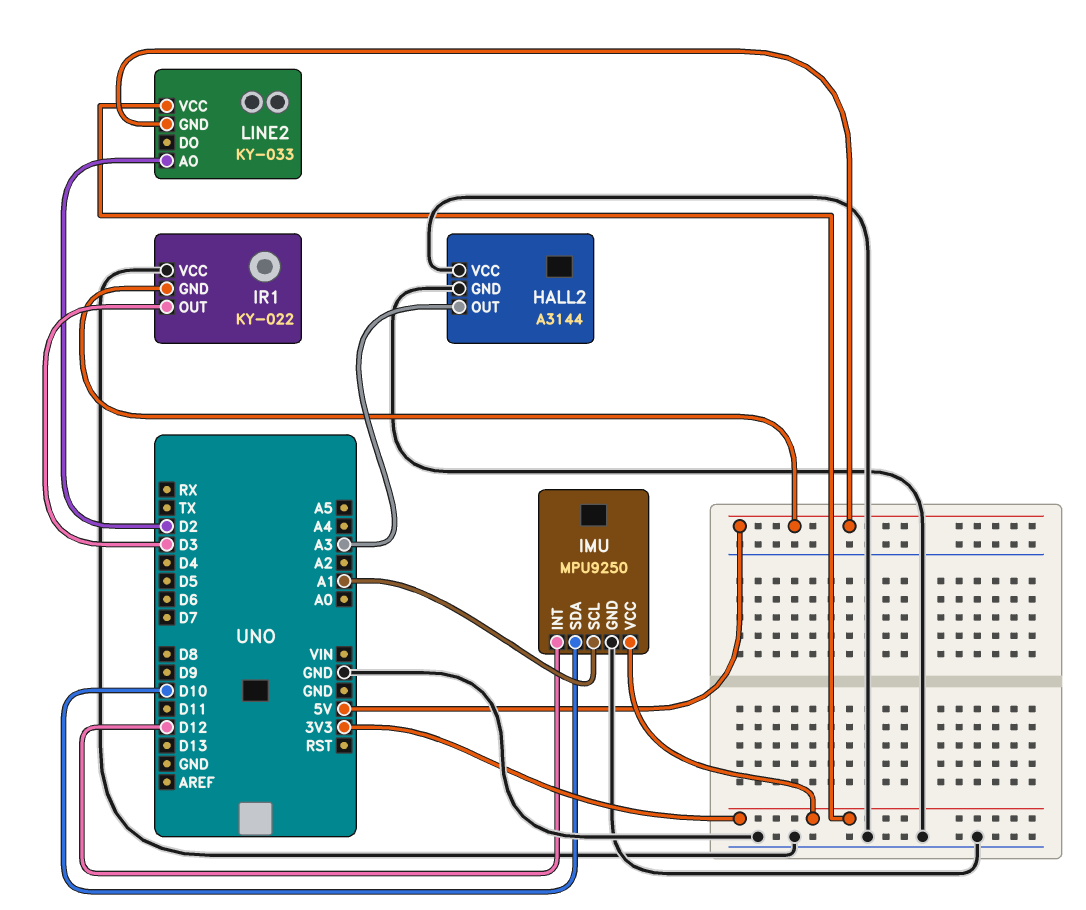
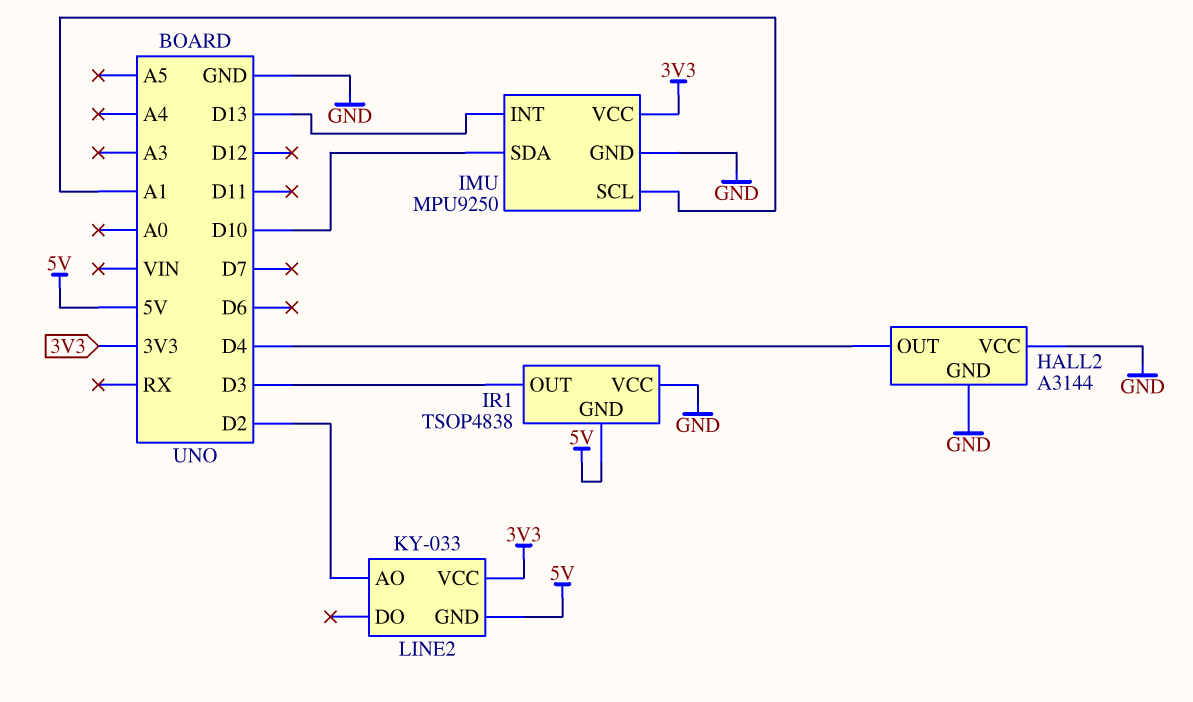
HALL2 pin OUT: A3 -> D4
IMU pin INT: D12 -> D13
IR1: KY-022 -> TSOP4838

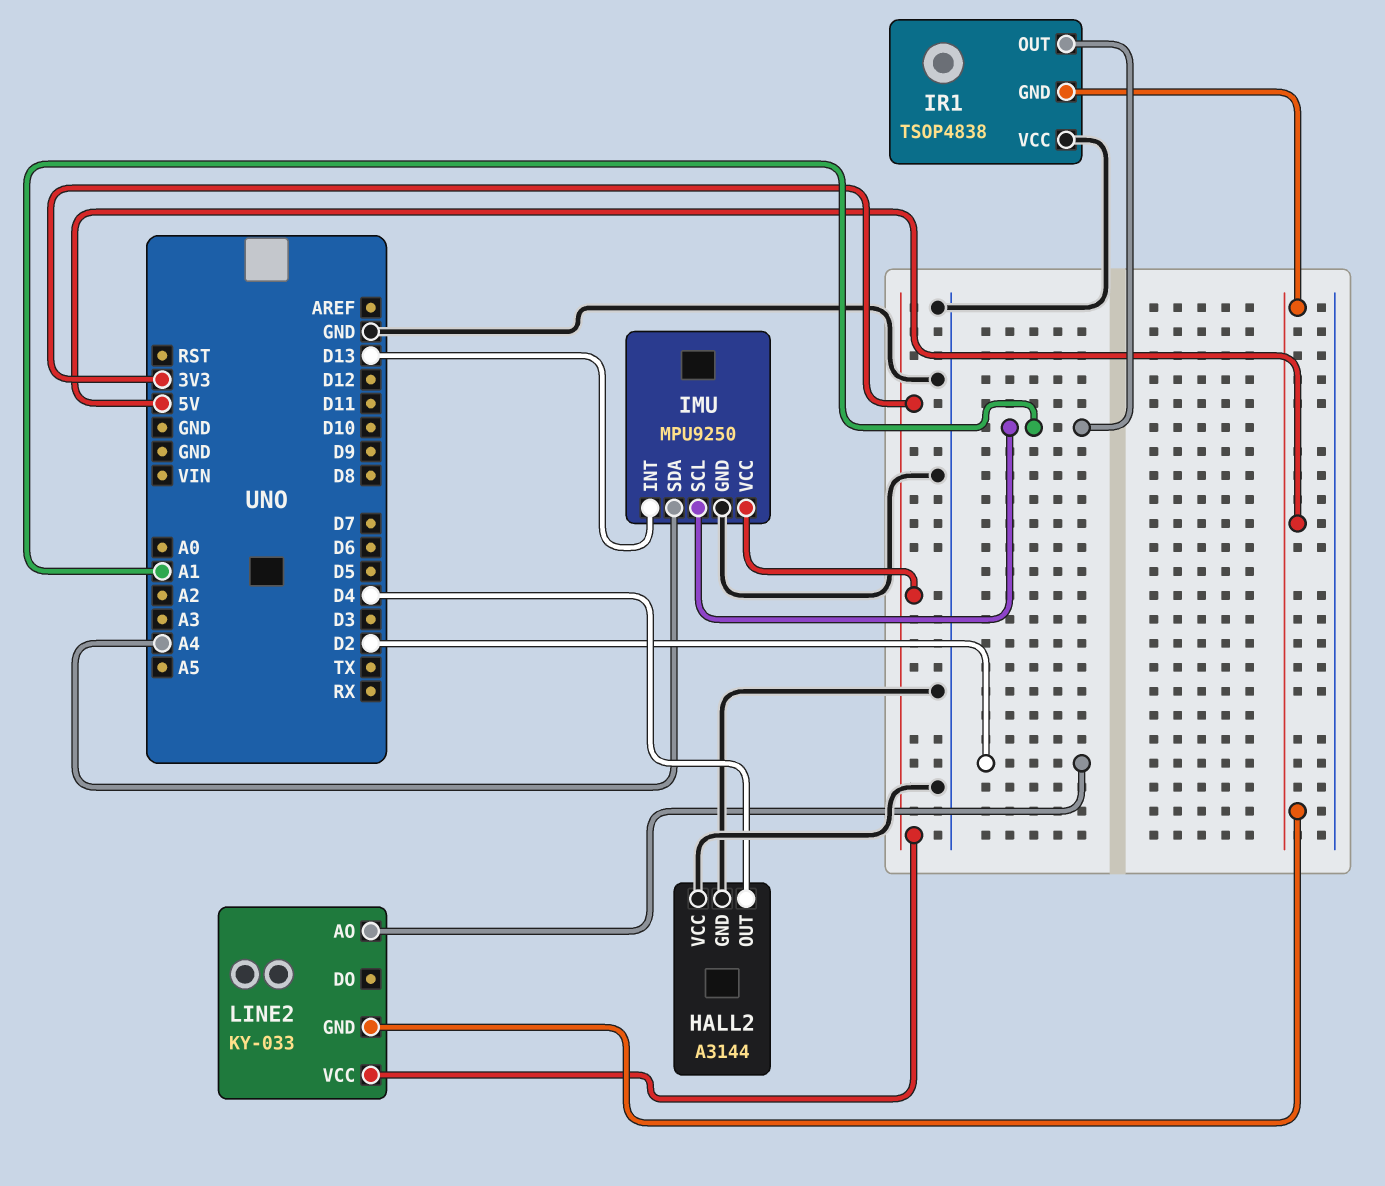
IMU pin SDA: D10 -> A4
IR1 pin OUT: D3 -> A1

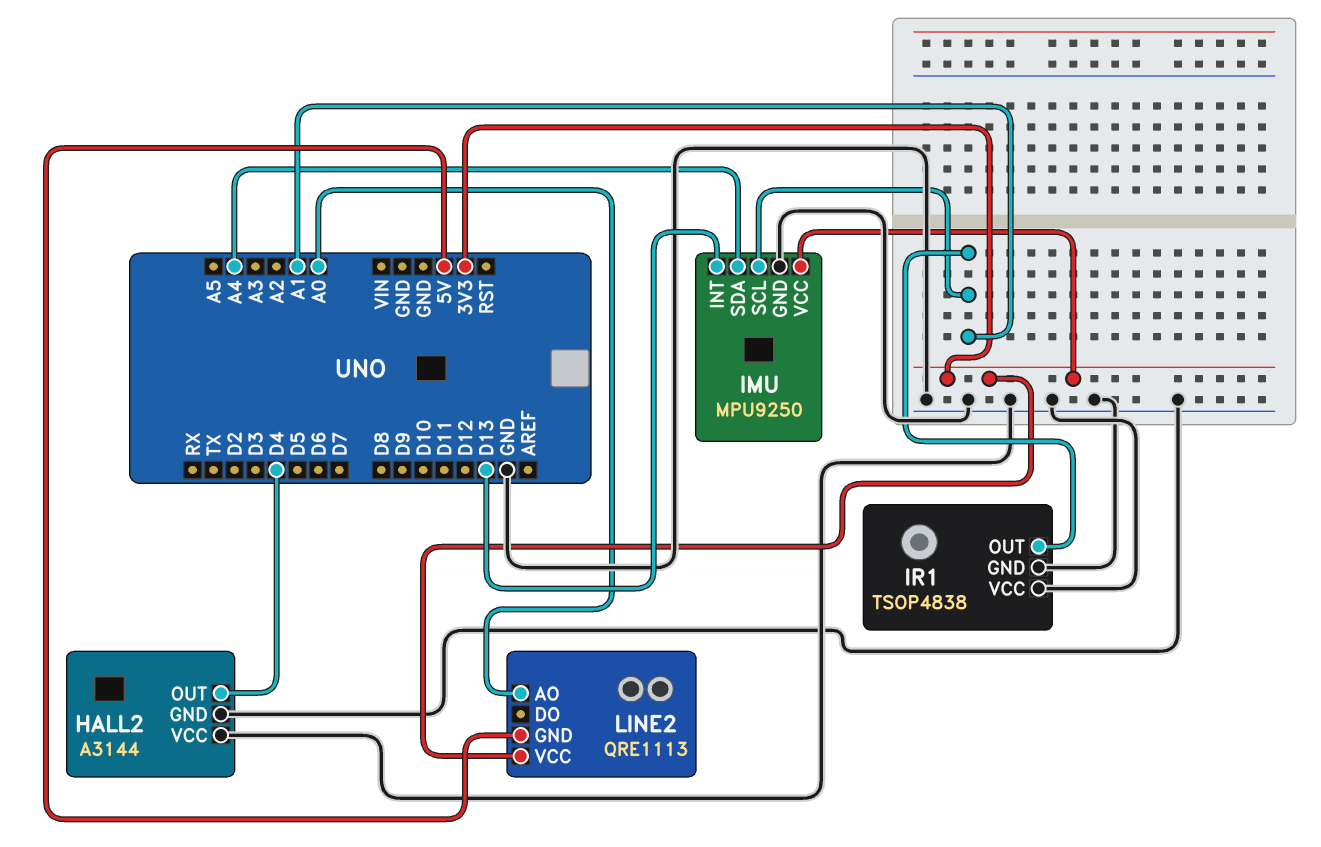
IR1 pin GND: 5V -> GND
LINE2: KY-033 -> QRE1113
LINE2 pin AO: D2 -> A0

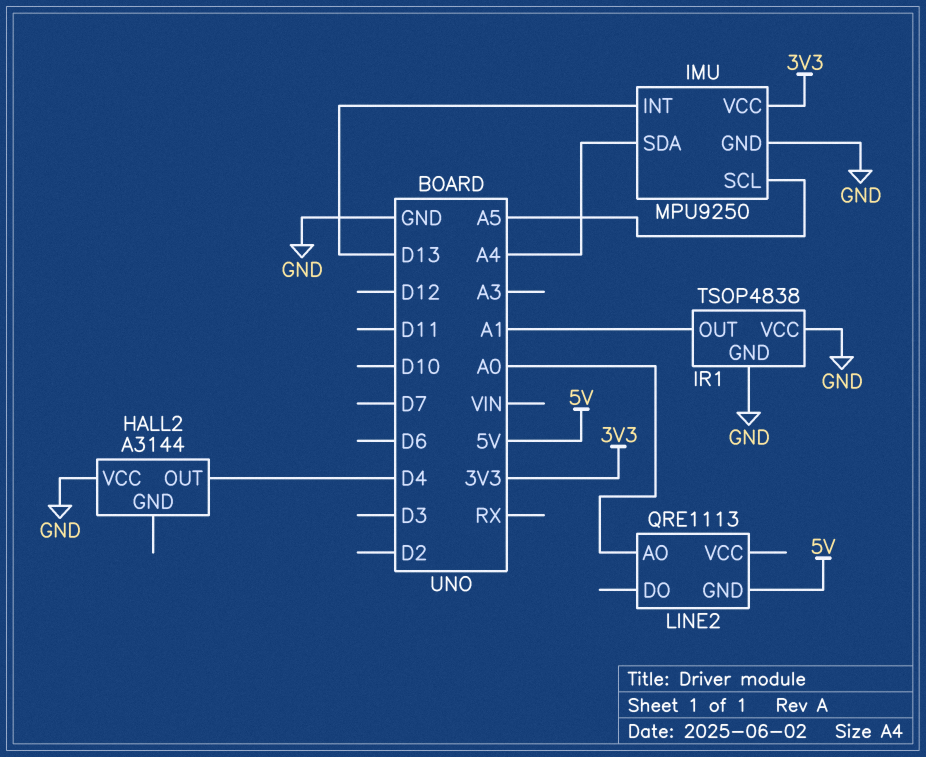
HALL2 pin GND: GND -> none
IMU pin SCL: A1 -> A5
LINE2 pin VCC: 3V3 -> none

